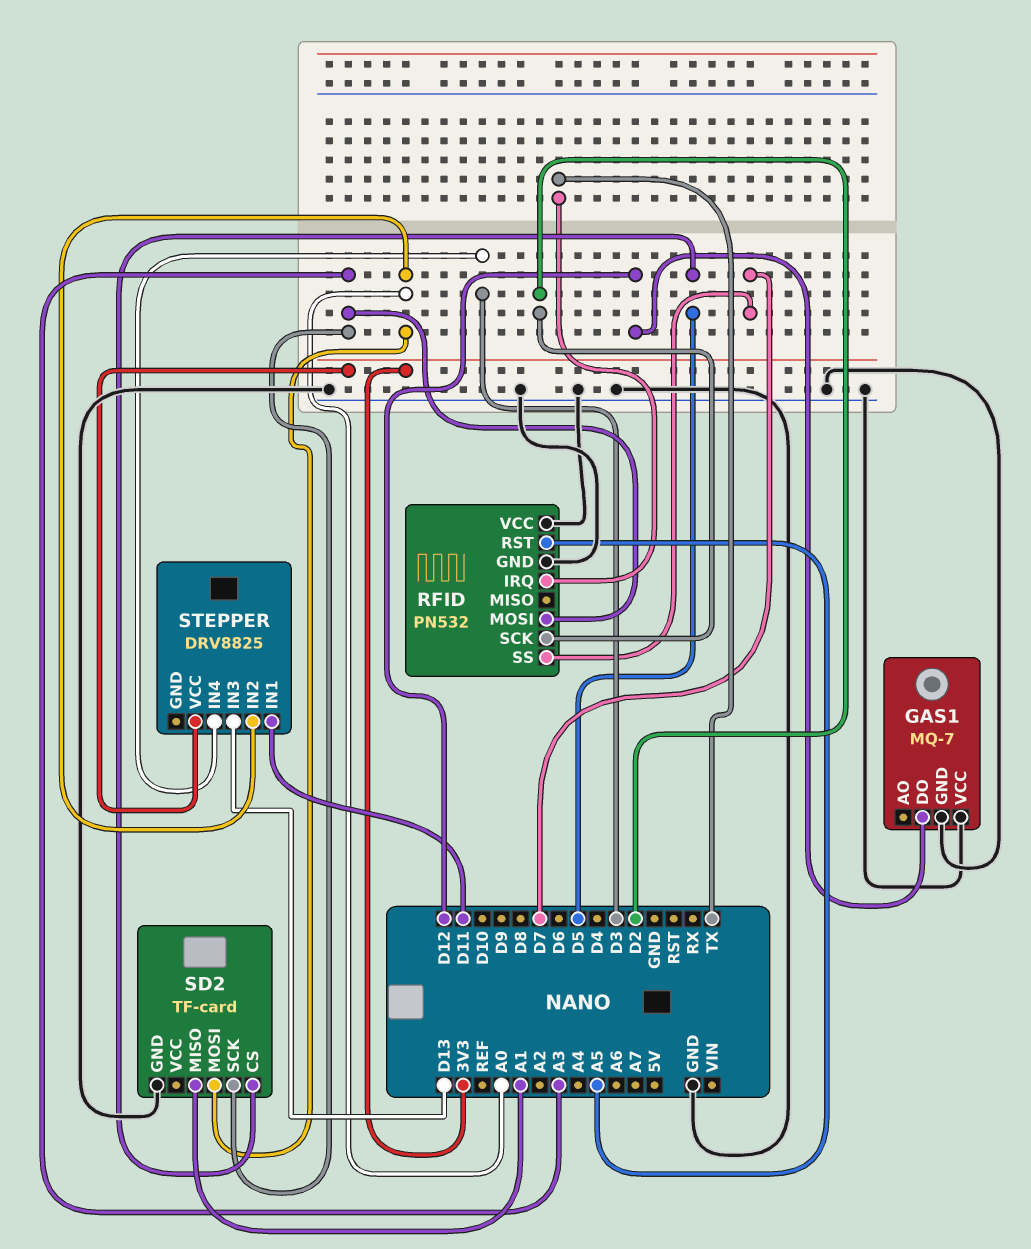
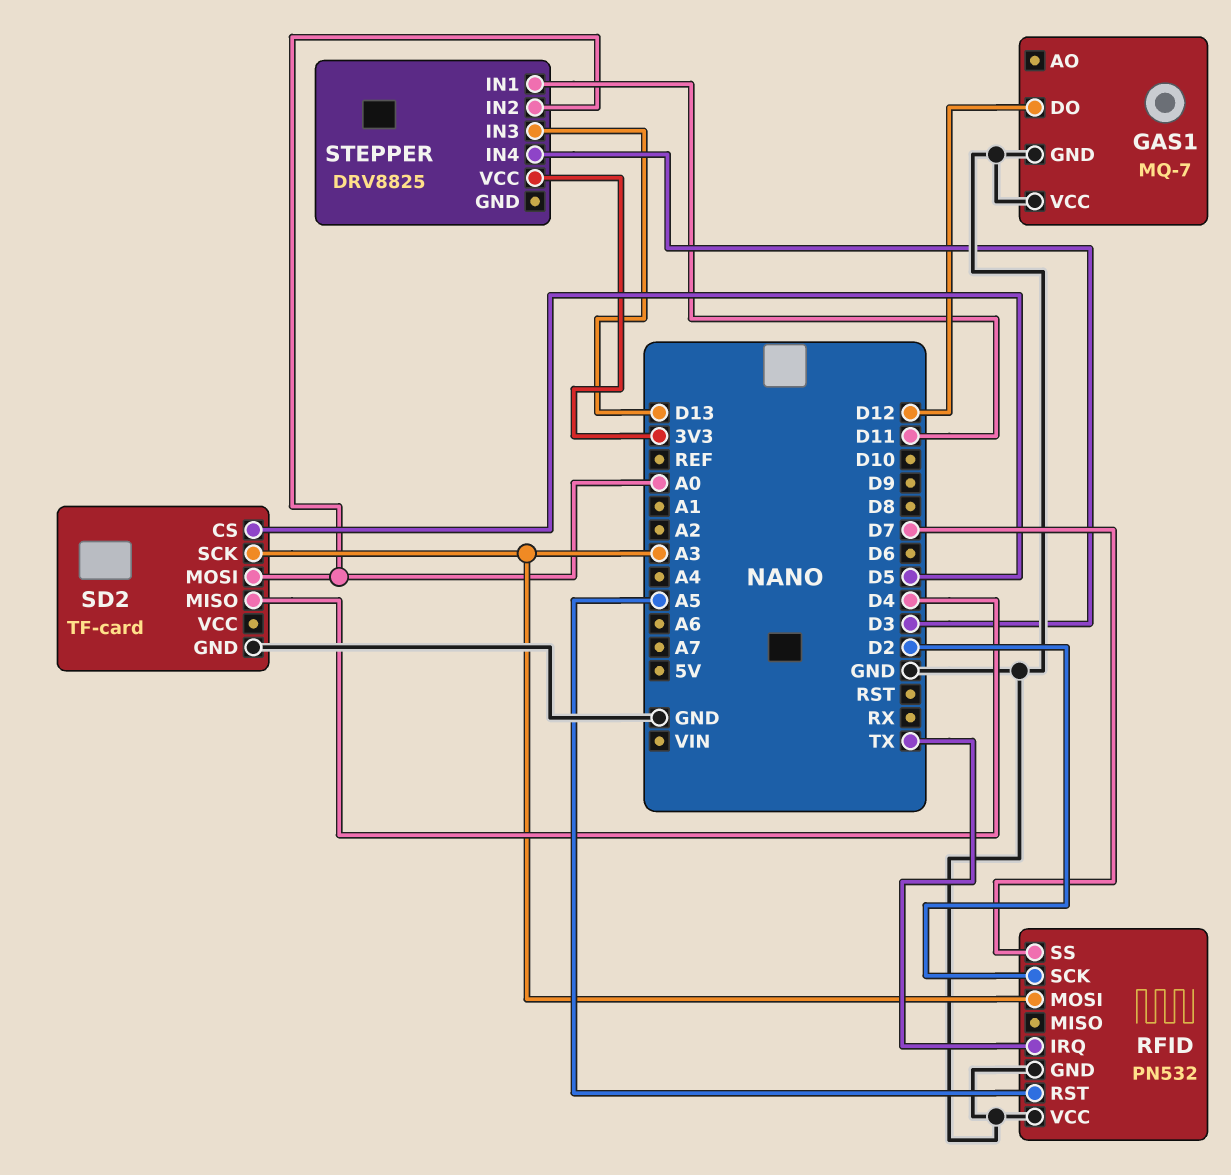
SD2 pin MISO: A1 -> D4

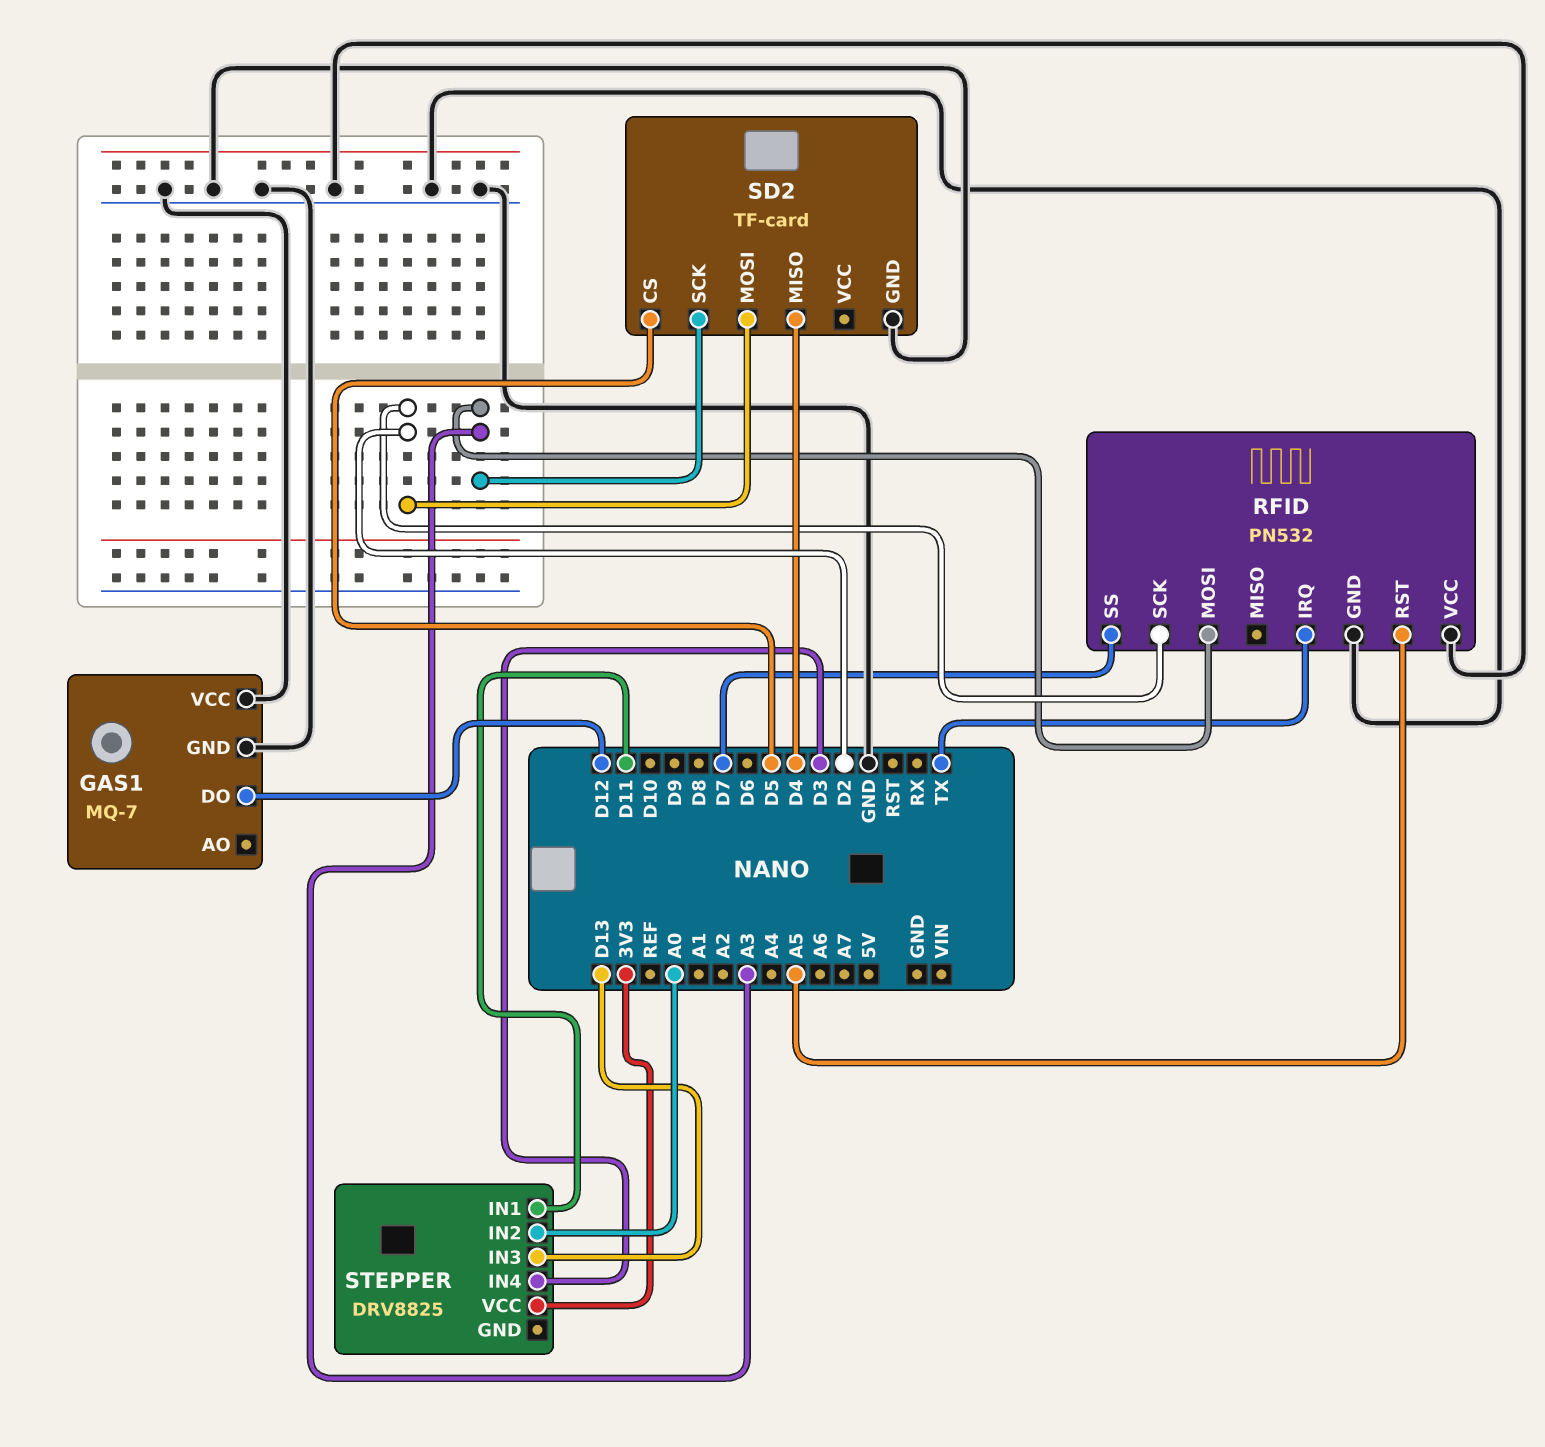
SD2 pin MOSI: A0 -> D2

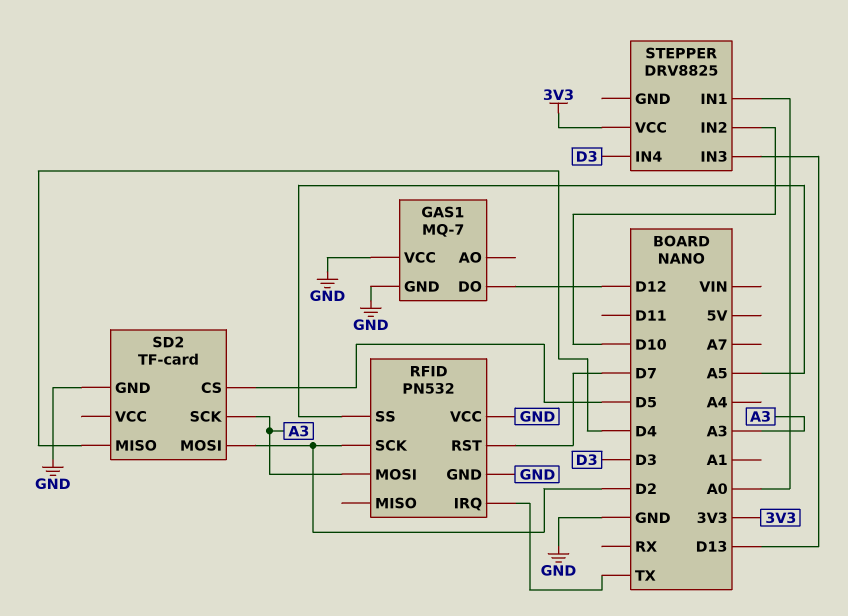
RFID pin RST: A5 -> D7
RFID pin SS: D7 -> A5
STEPPER pin IN1: D11 -> A0
STEPPER pin IN2: A0 -> D10

